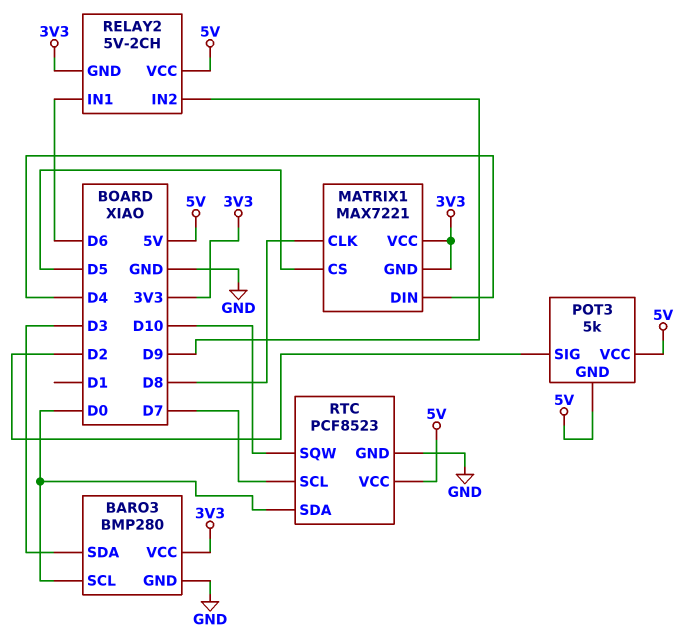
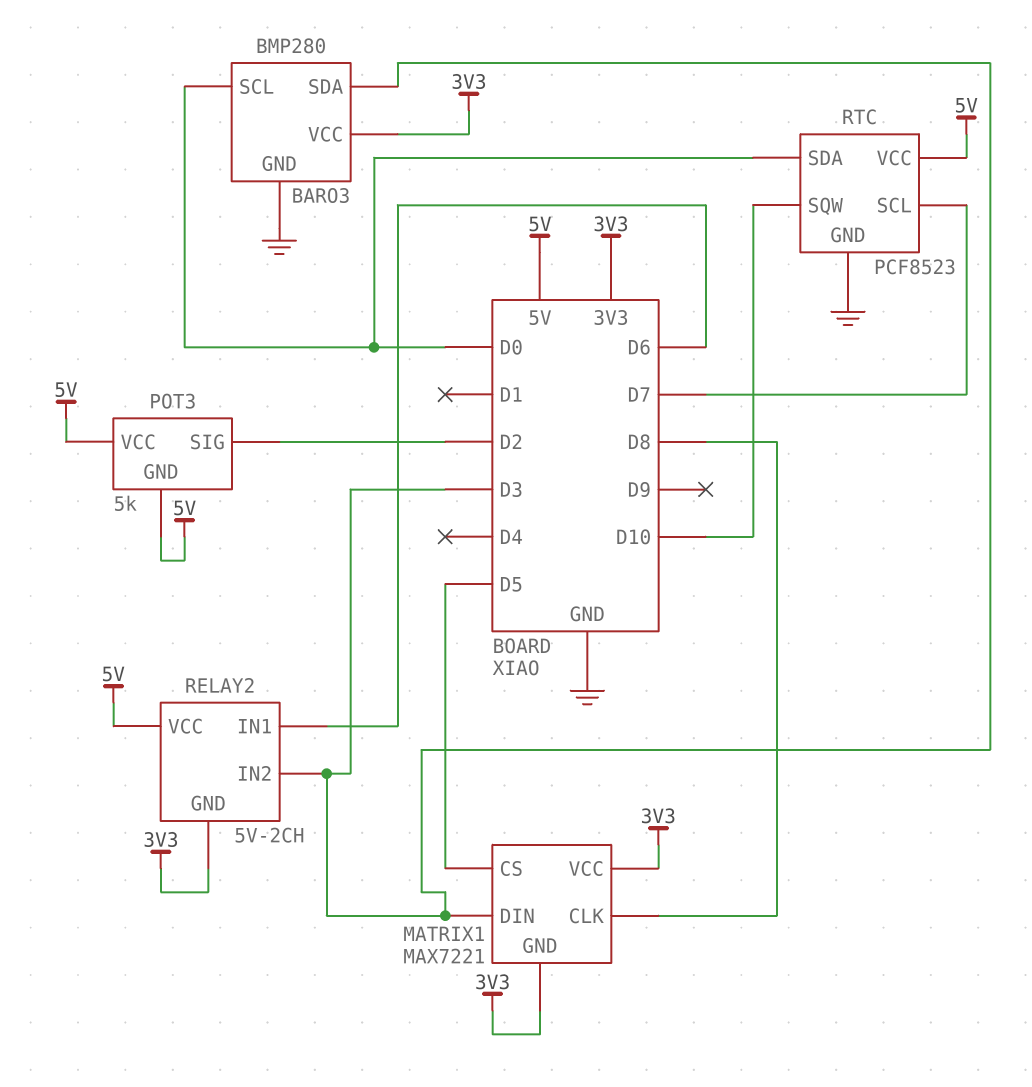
MATRIX1 pin DIN: D4 -> D3
RELAY2 pin IN2: D9 -> D3

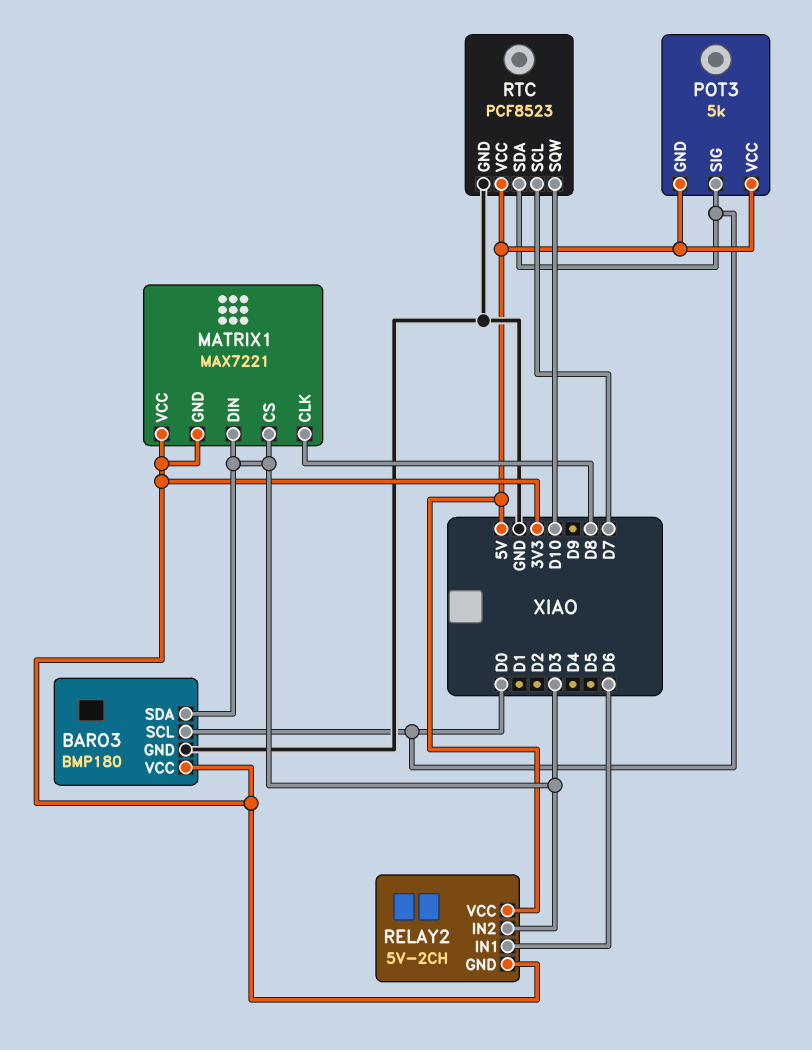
BARO3: BMP280 -> BMP180
MATRIX1 pin CS: D5 -> D3
POT3 pin SIG: D2 -> D0

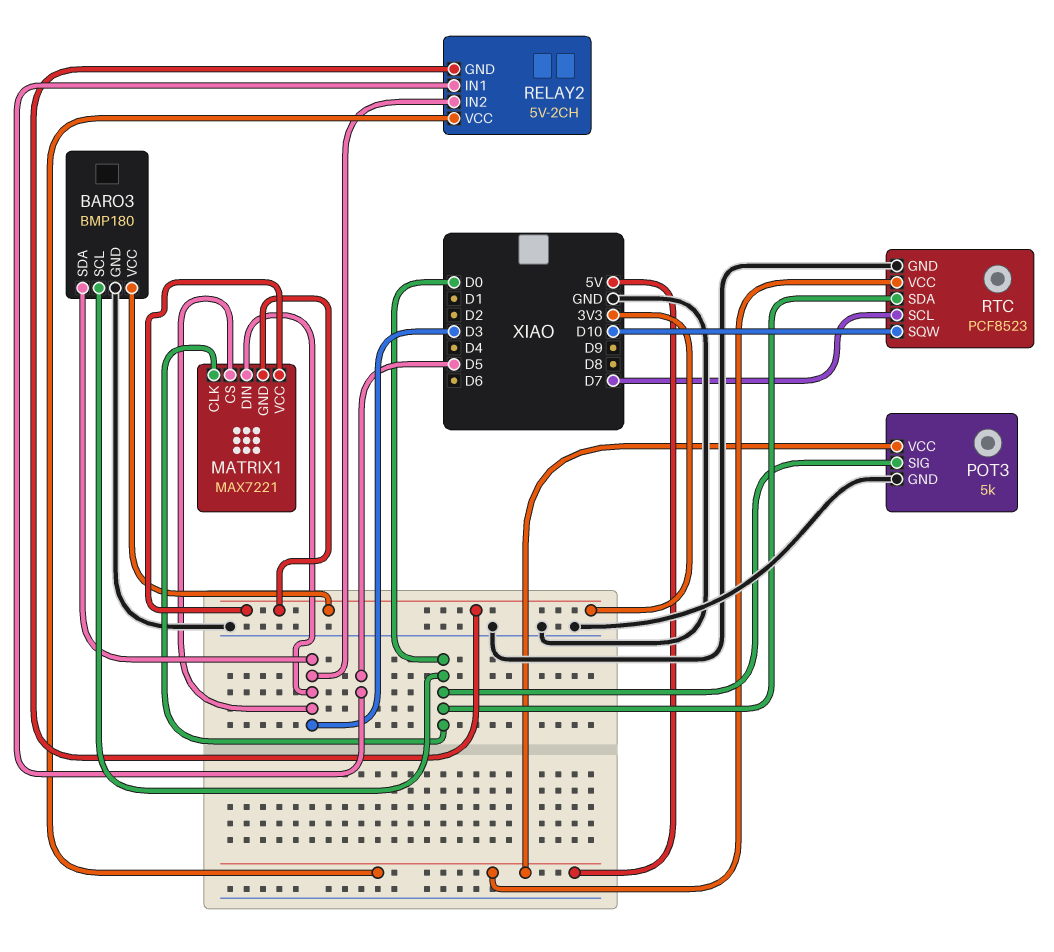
MATRIX1 pin CLK: D8 -> D0
POT3 pin GND: 5V -> GND
RELAY2 pin IN1: D6 -> D5

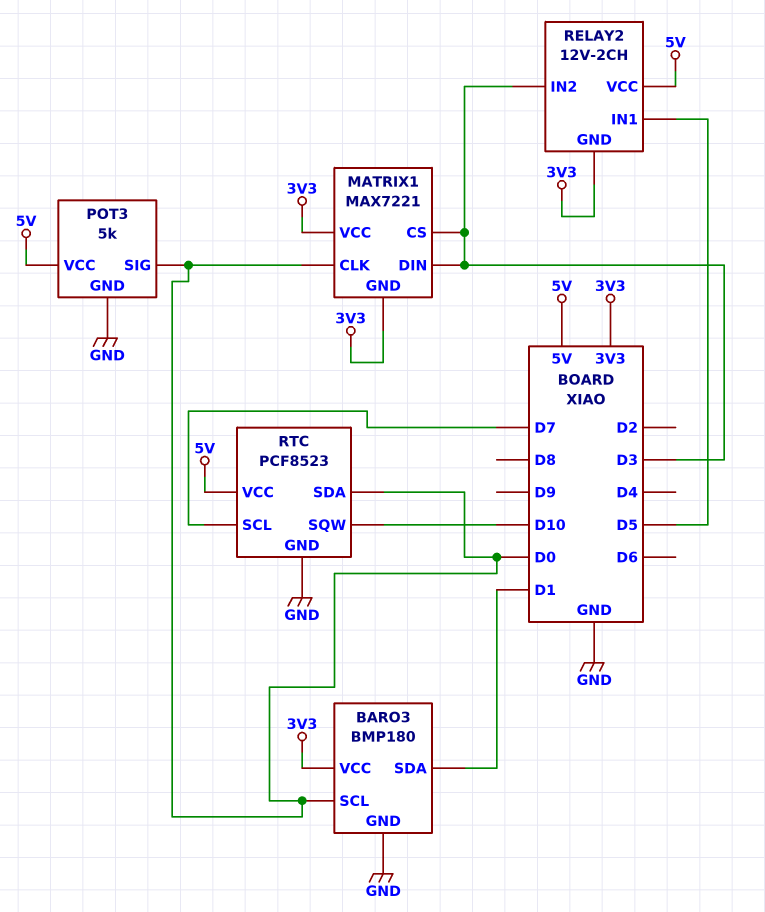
BARO3 pin SDA: D3 -> D1
RELAY2: 5V-2CH -> 12V-2CH

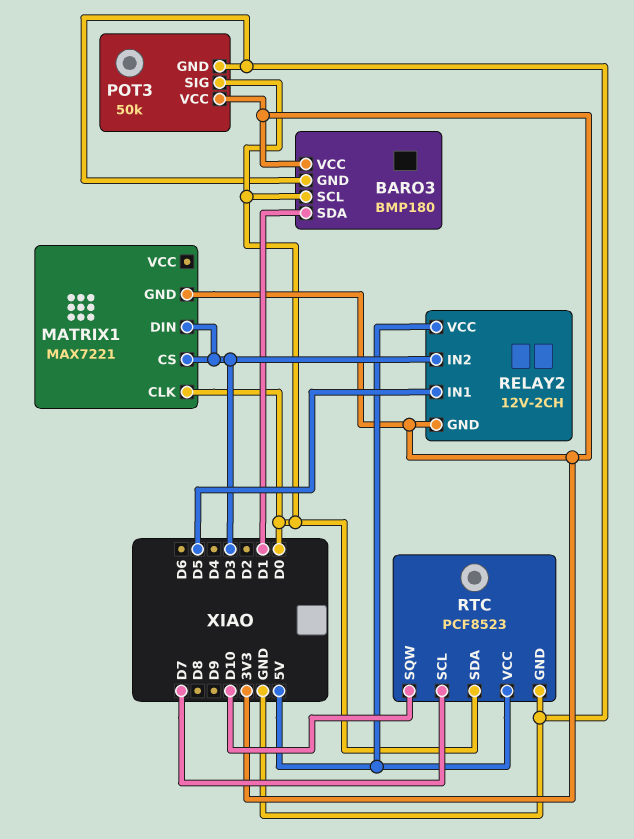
MATRIX1 pin VCC: 3V3 -> none
POT3: 5k -> 50k
POT3 pin VCC: 5V -> 3V3

